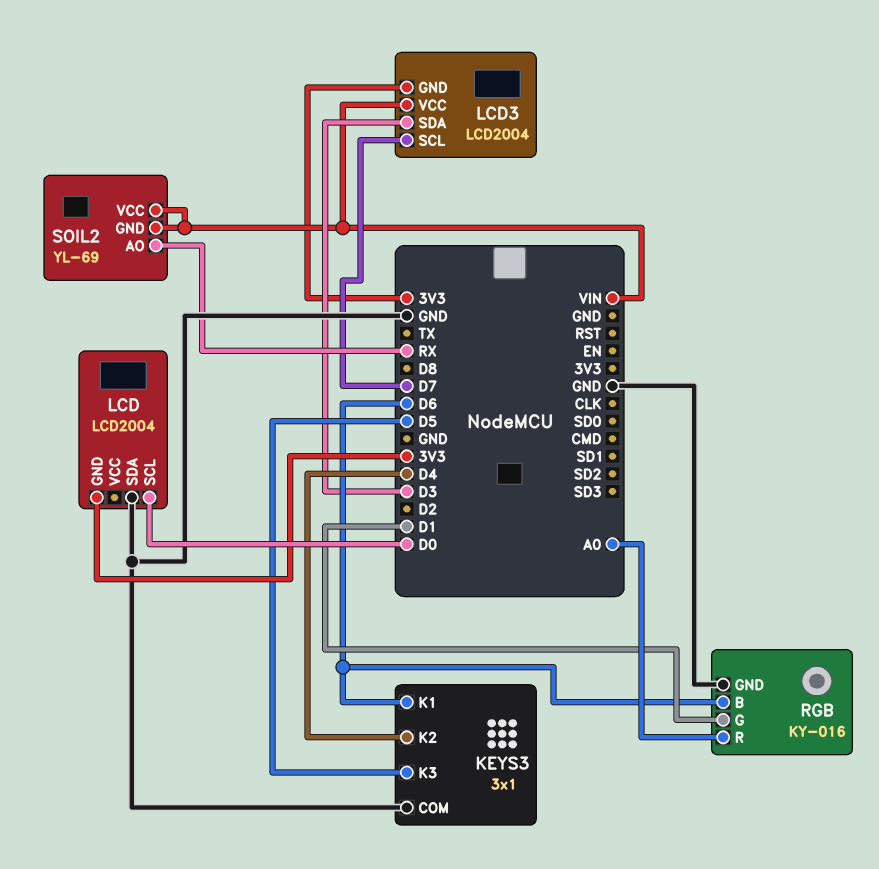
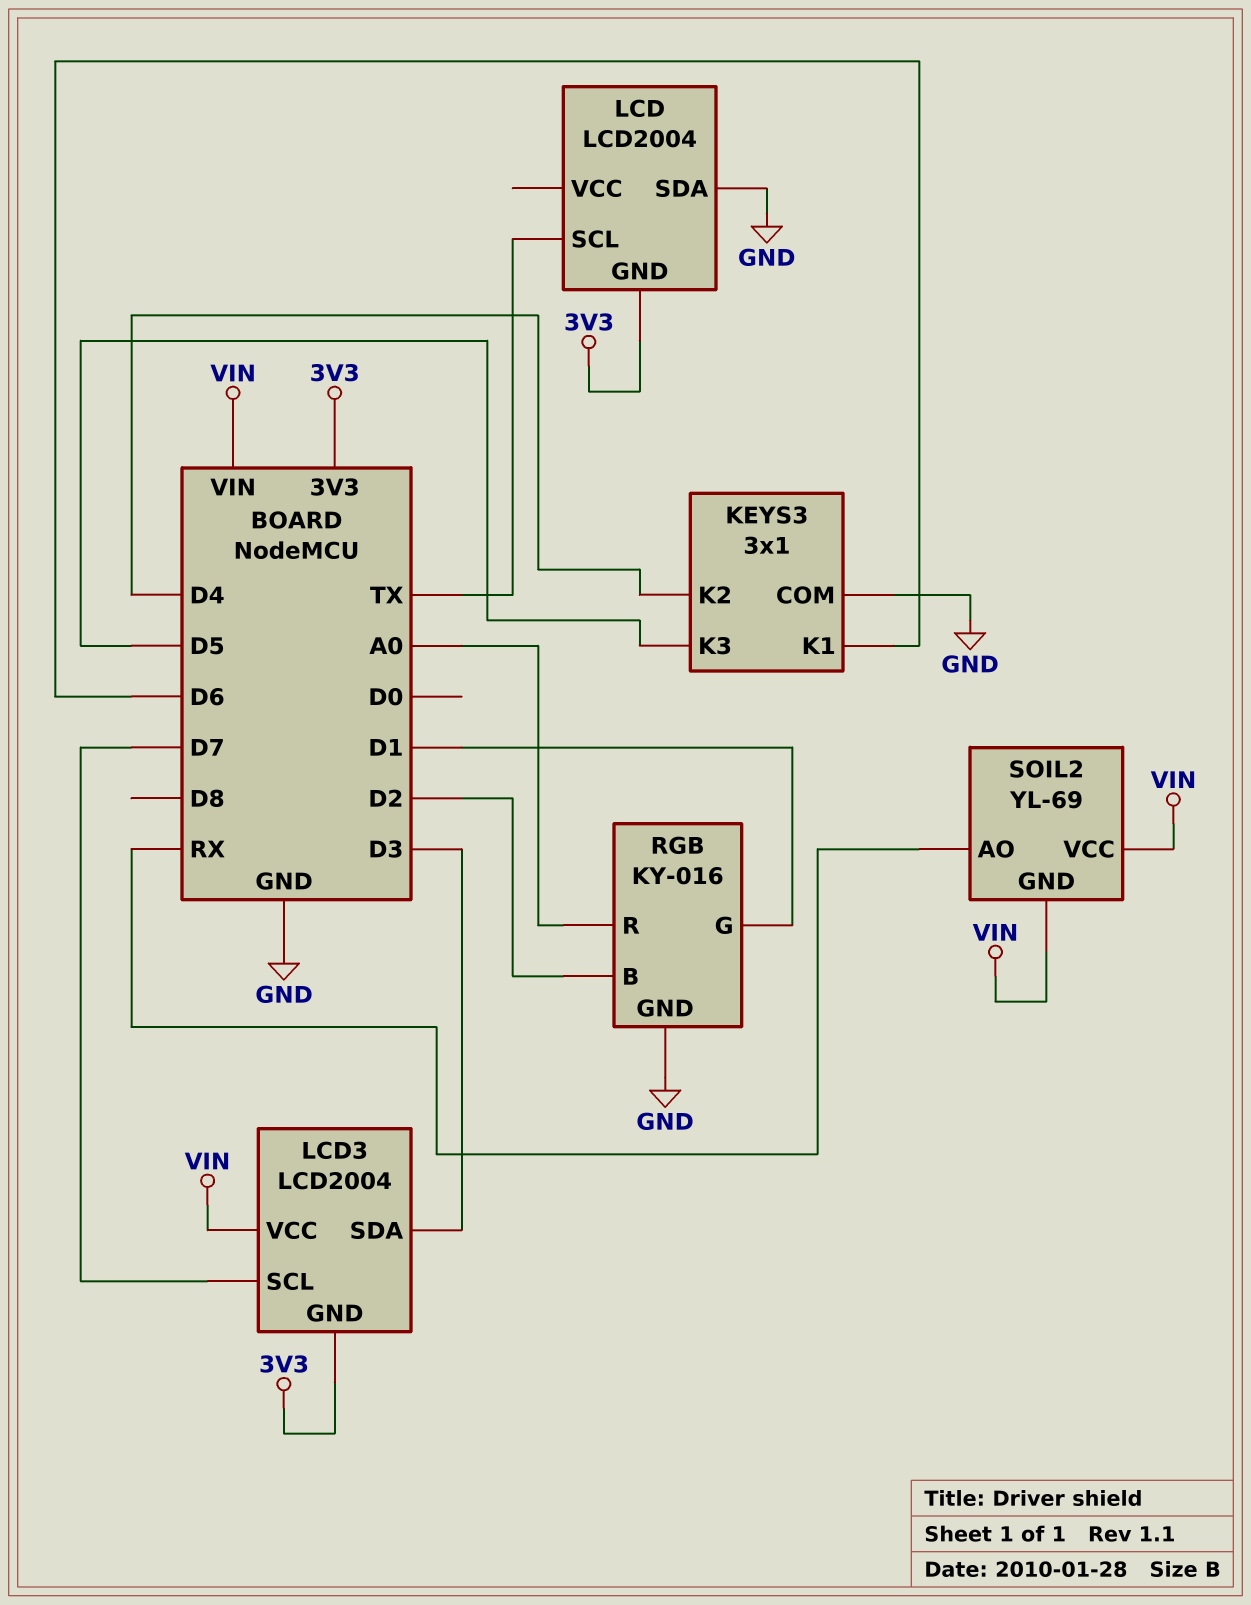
LCD pin SCL: D0 -> TX
RGB pin B: D6 -> D2

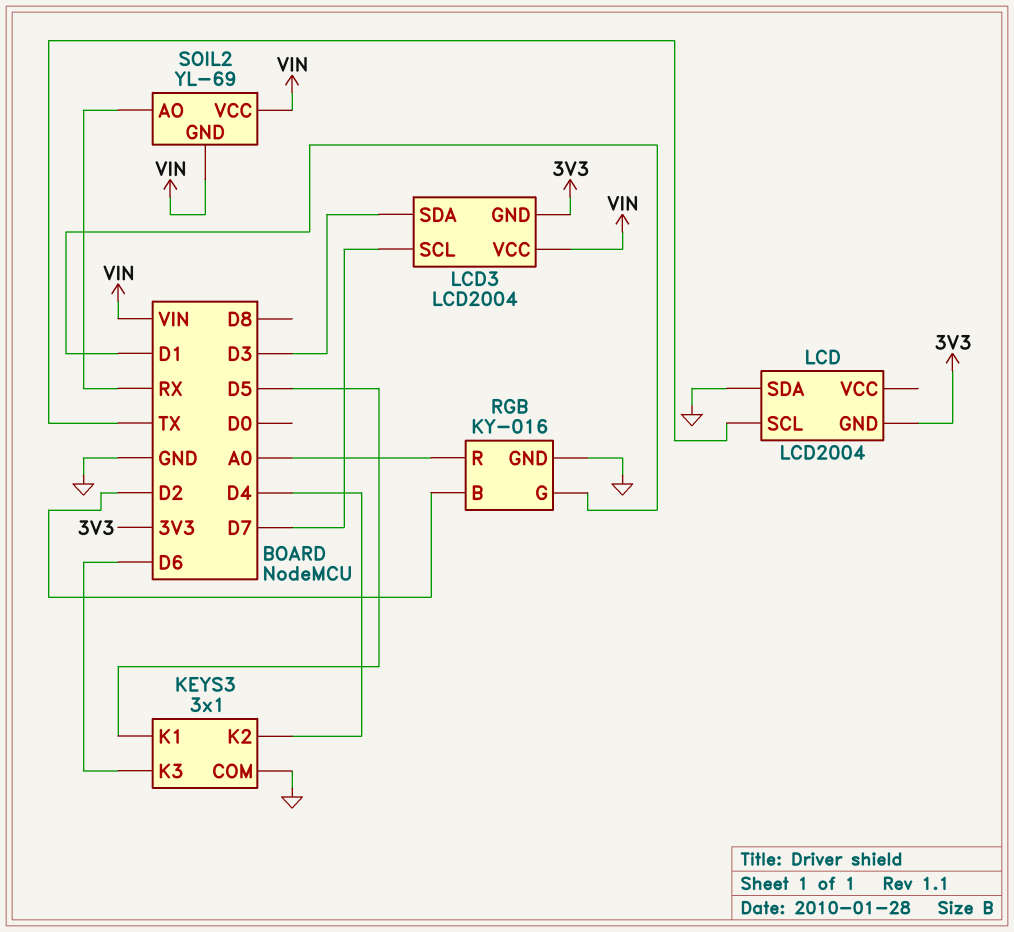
KEYS3 pin K1: D6 -> D5
KEYS3 pin K3: D5 -> D6

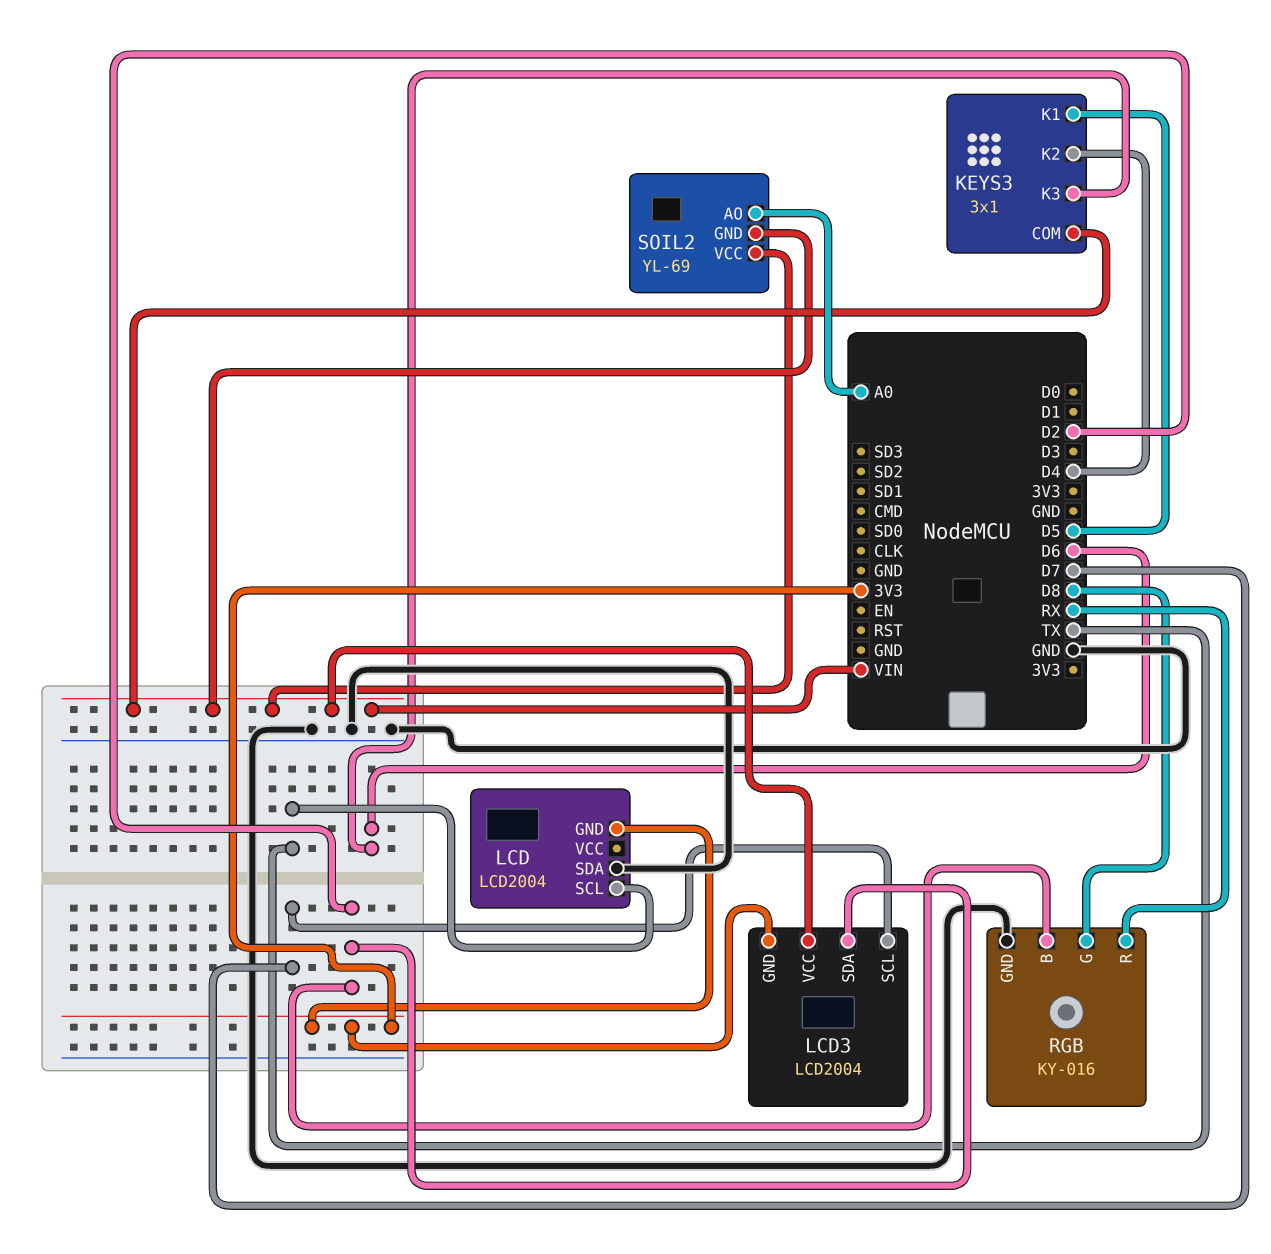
KEYS3 pin COM: GND -> VIN
LCD3 pin SDA: D3 -> D2
RGB pin G: D1 -> D8
RGB pin R: A0 -> RX
SOIL2 pin AO: RX -> A0

